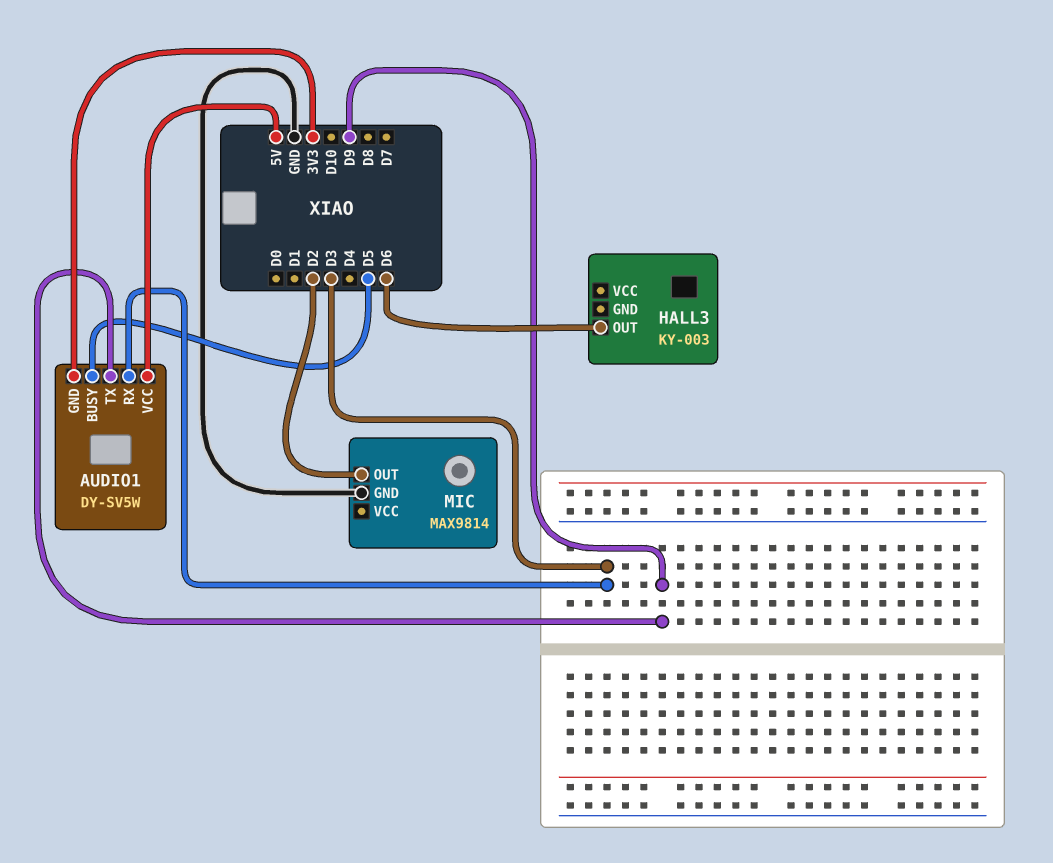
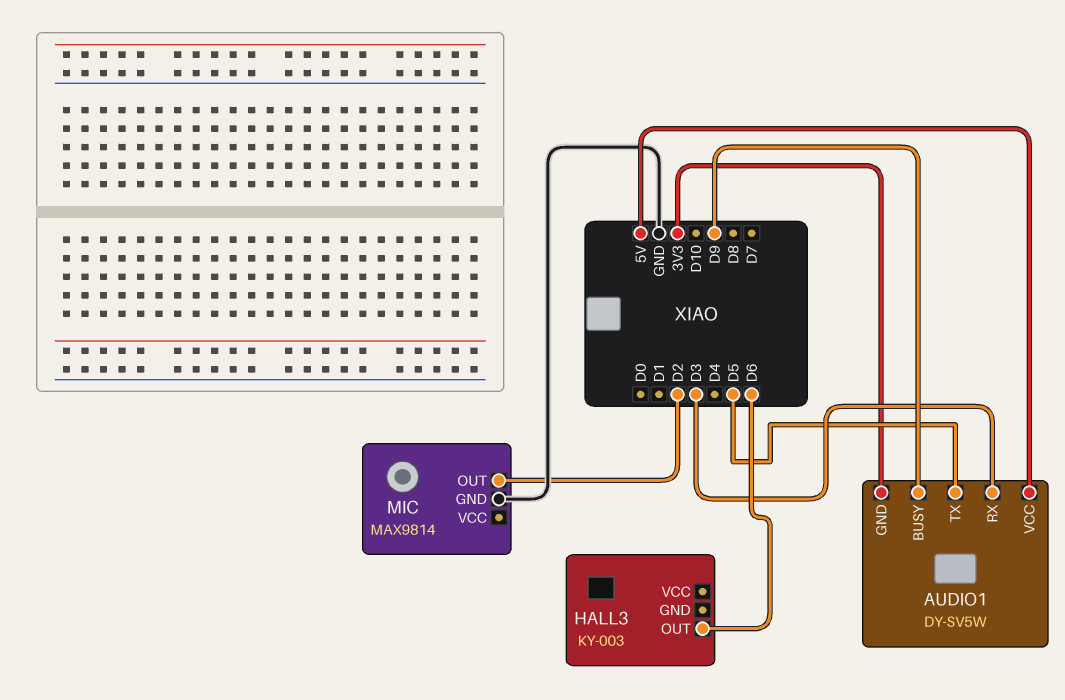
AUDIO1 pin BUSY: D5 -> D9
AUDIO1 pin TX: D9 -> D5

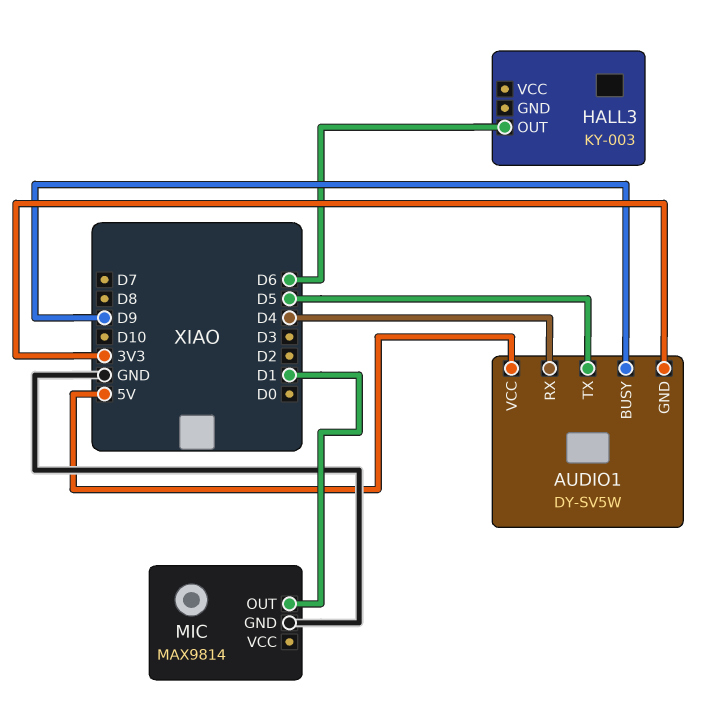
AUDIO1 pin RX: D3 -> D4
MIC pin OUT: D2 -> D1

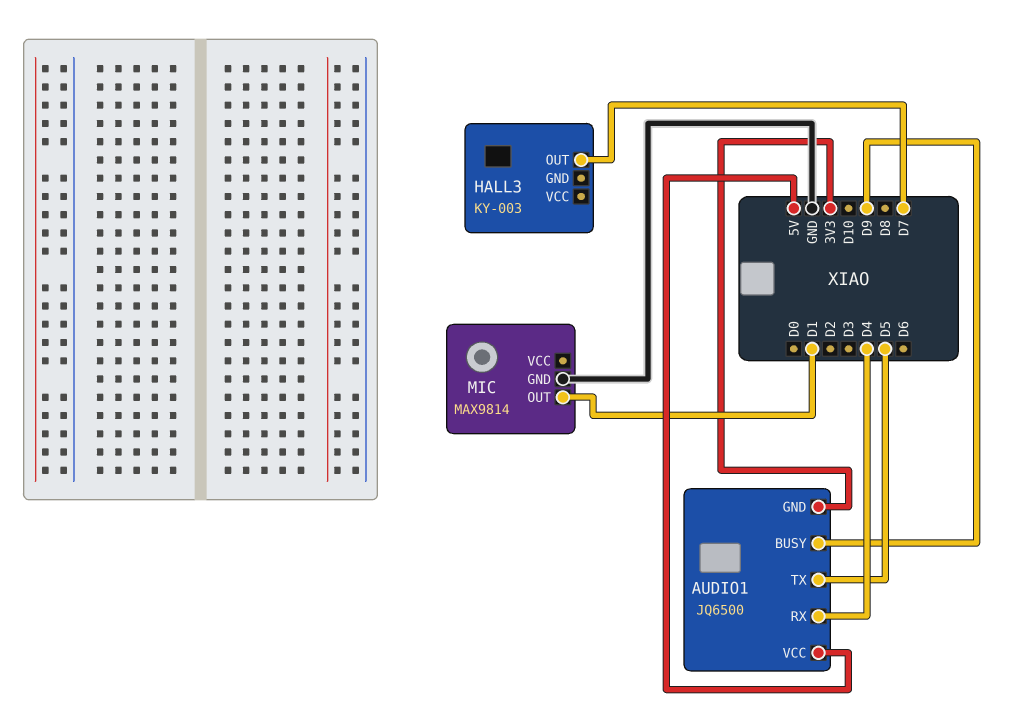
AUDIO1: DY-SV5W -> JQ6500
HALL3 pin OUT: D6 -> D7

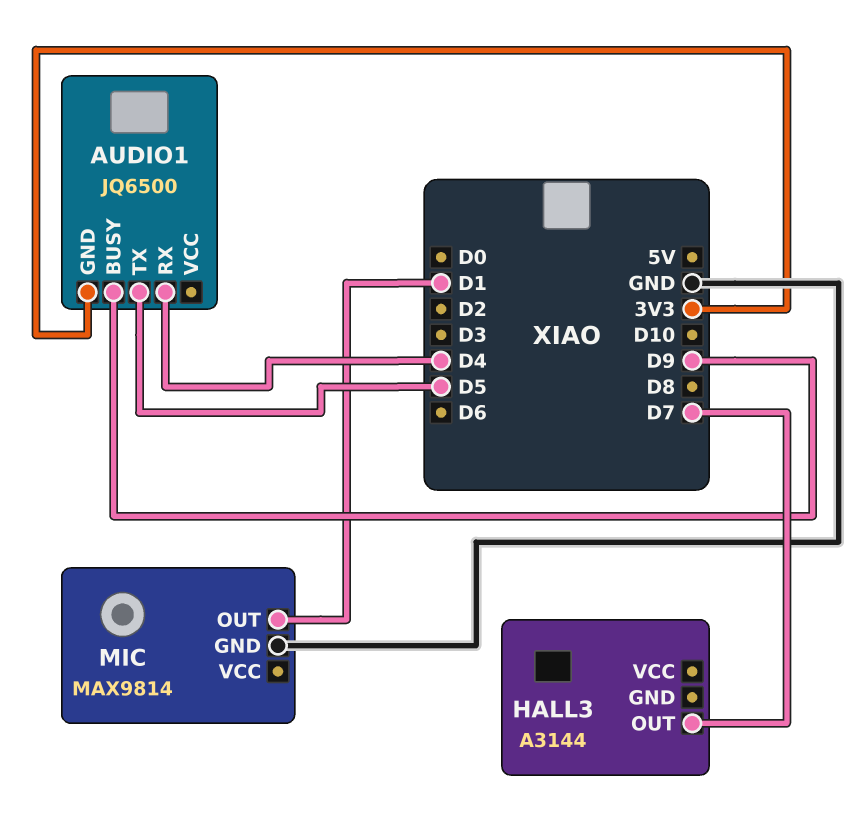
AUDIO1 pin VCC: 5V -> none
HALL3: KY-003 -> A3144

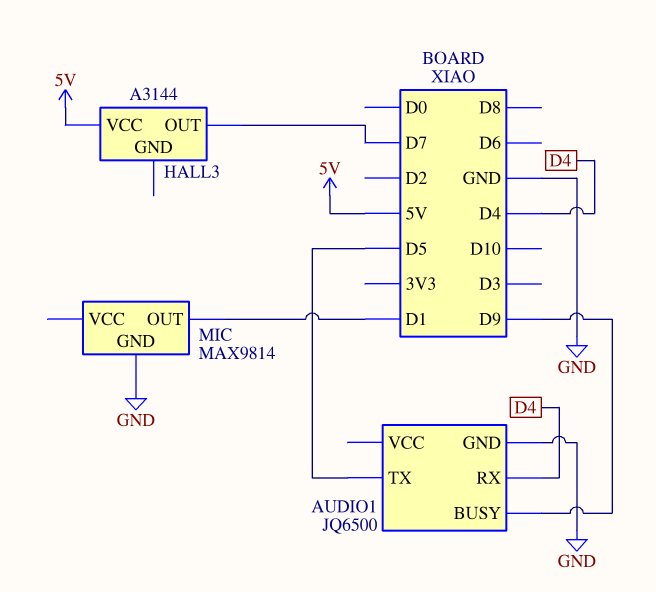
AUDIO1 pin GND: 3V3 -> GND
HALL3 pin VCC: none -> 5V

